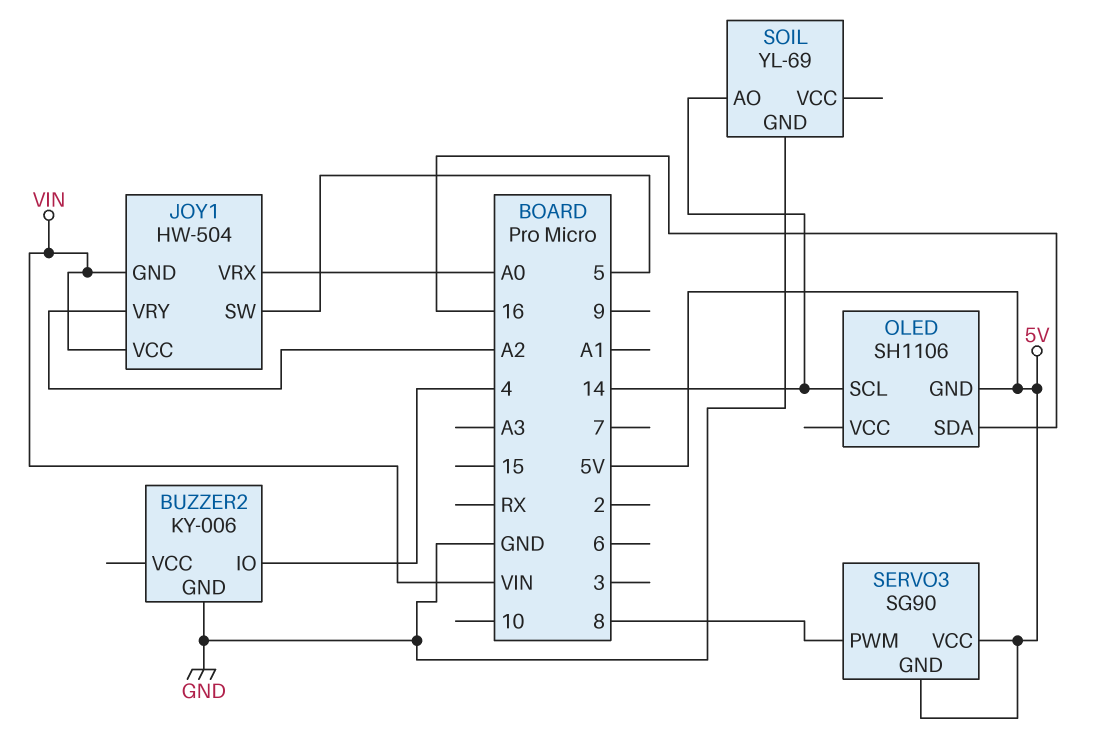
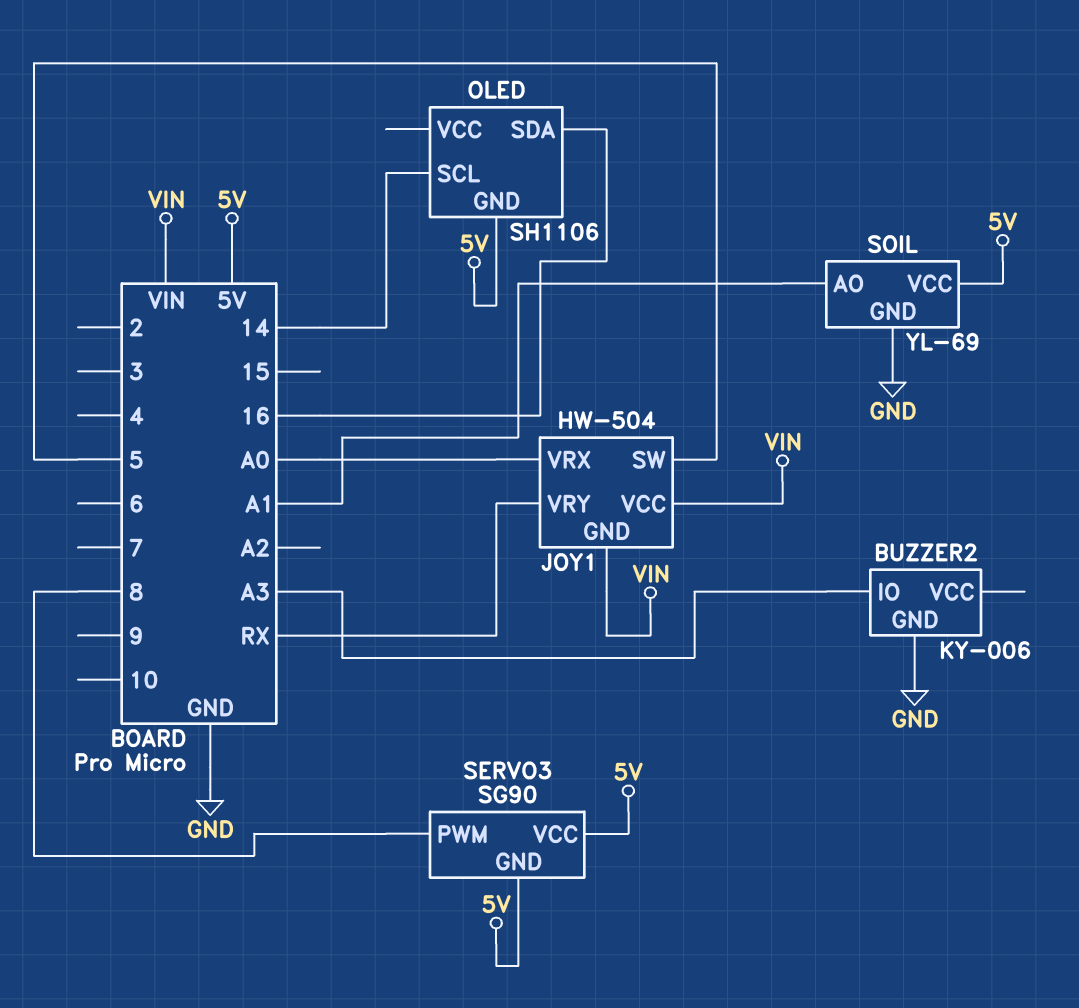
BUZZER2 pin IO: 4 -> A3
JOY1 pin VRY: A2 -> RX
SOIL pin AO: 14 -> A1
SOIL pin VCC: none -> 5V

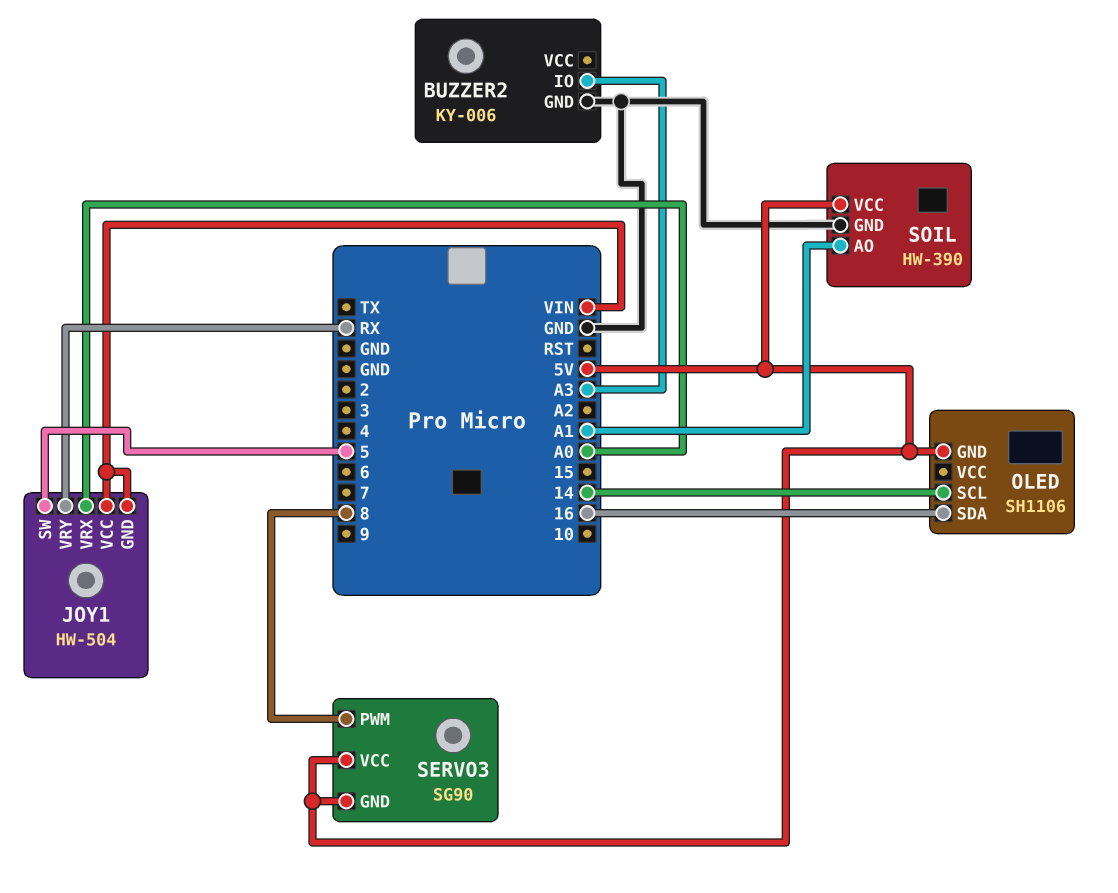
SOIL: YL-69 -> HW-390

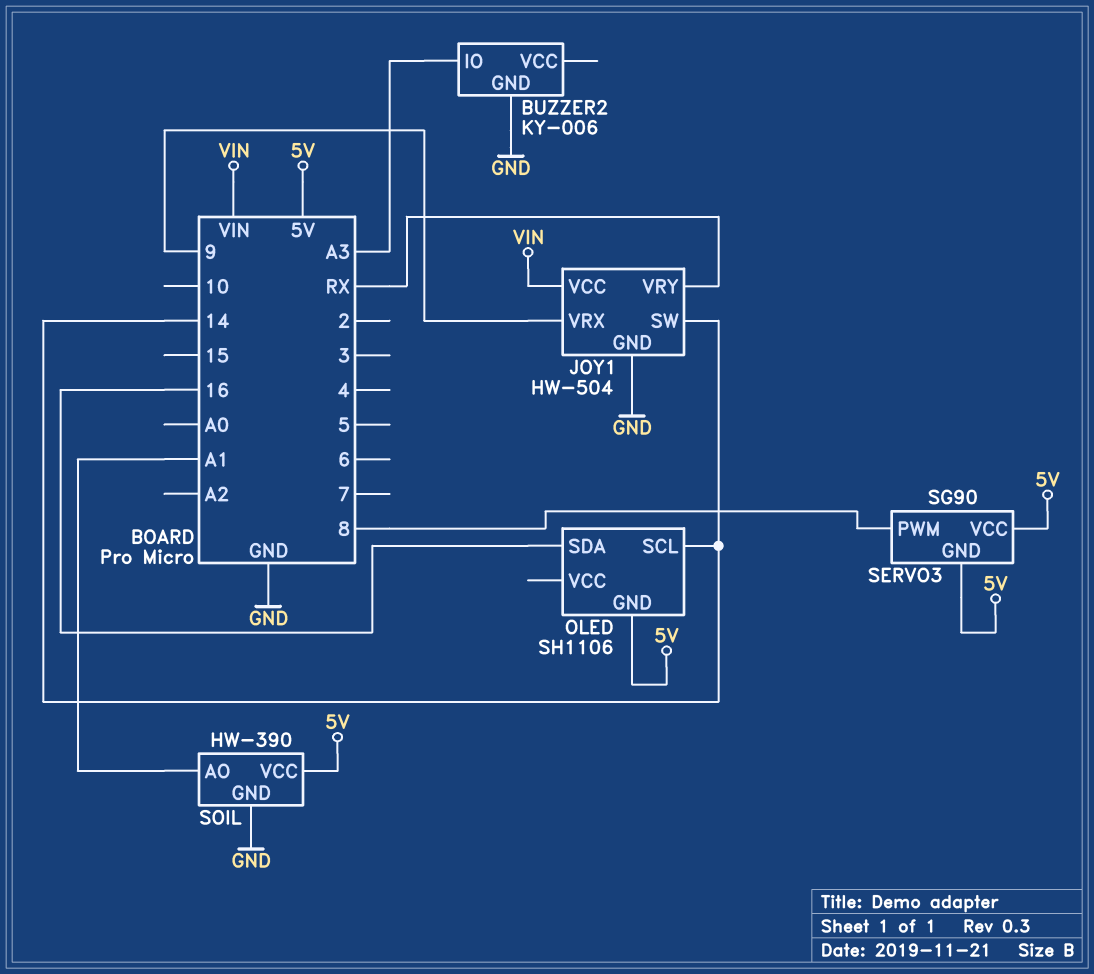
JOY1 pin GND: VIN -> GND
JOY1 pin SW: 5 -> 14
JOY1 pin VRX: A0 -> 9

